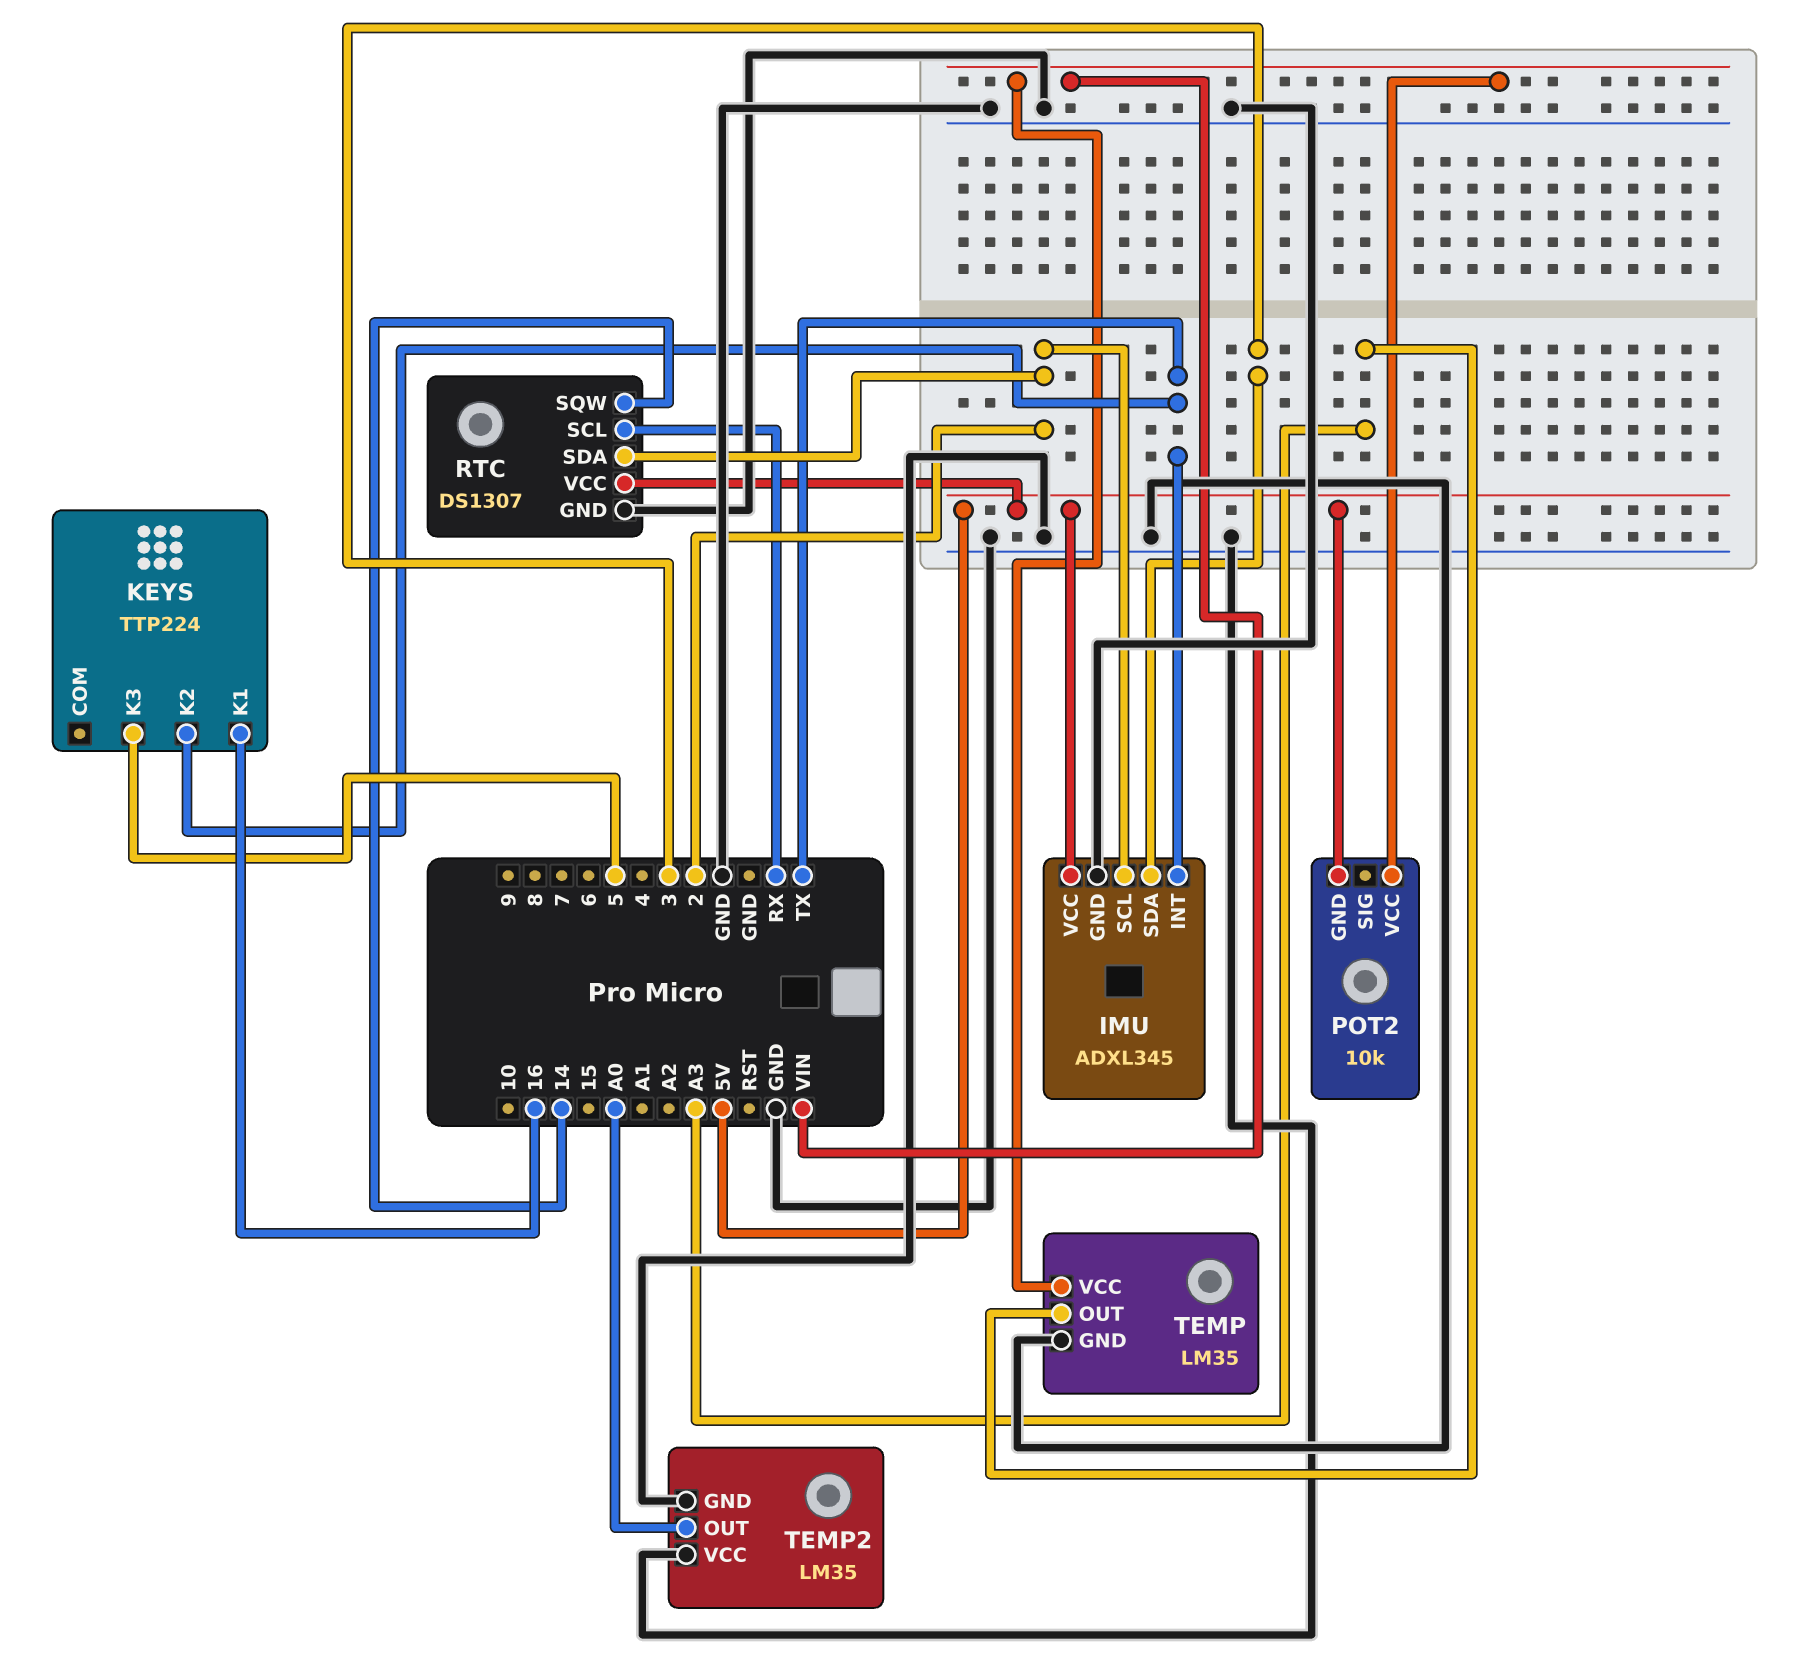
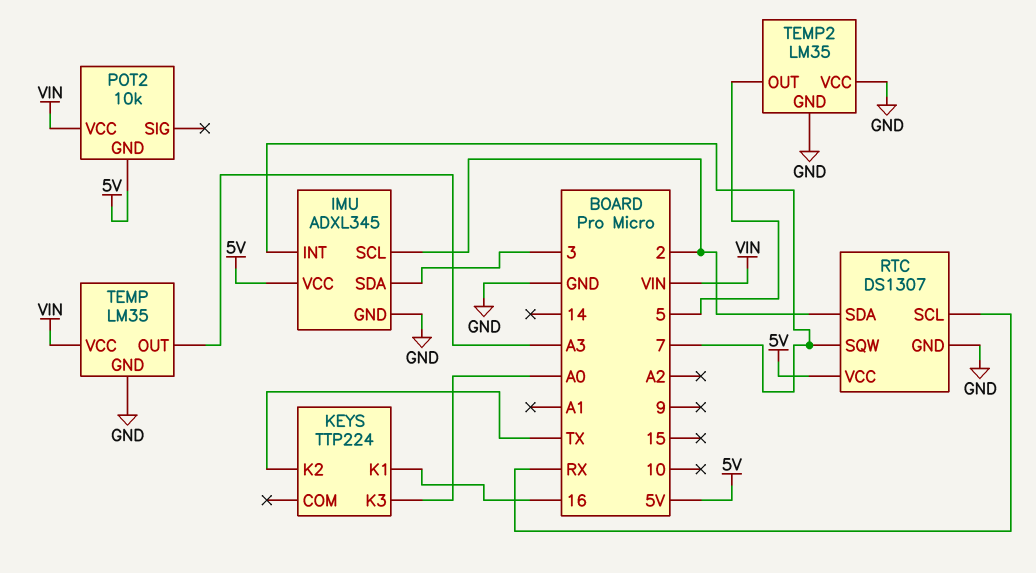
IMU pin INT: TX -> 7
KEYS pin K3: 5 -> A0
RTC pin SQW: 14 -> 7
TEMP2 pin OUT: A0 -> 5

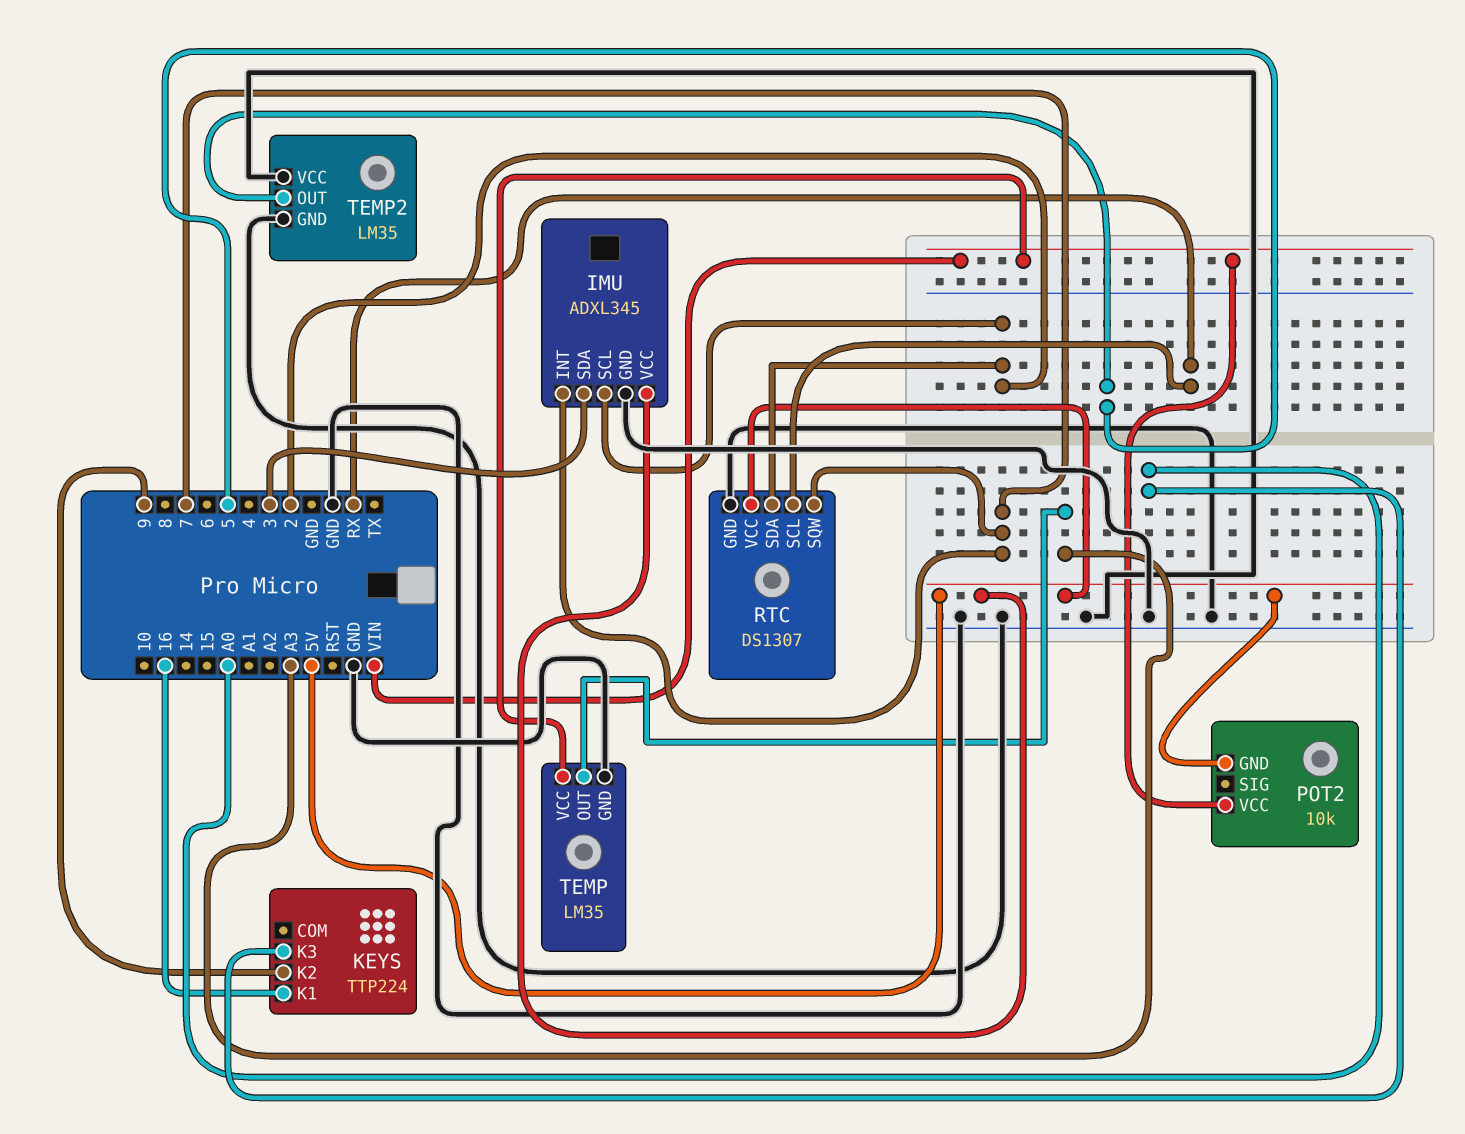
KEYS pin K2: TX -> 9

